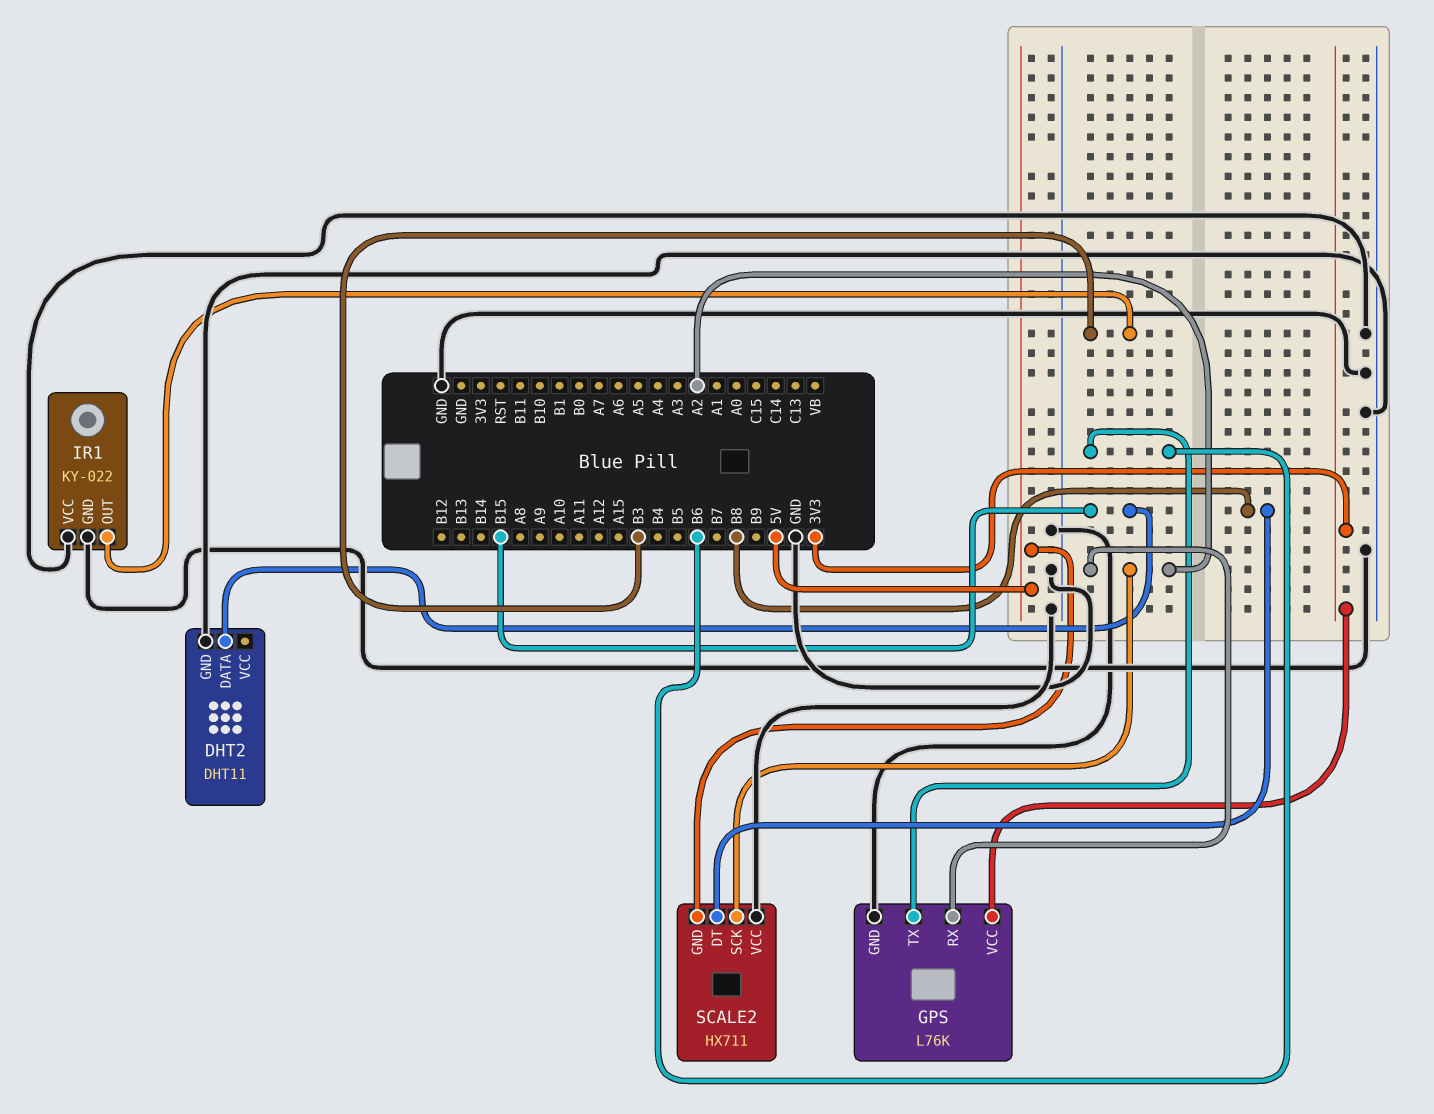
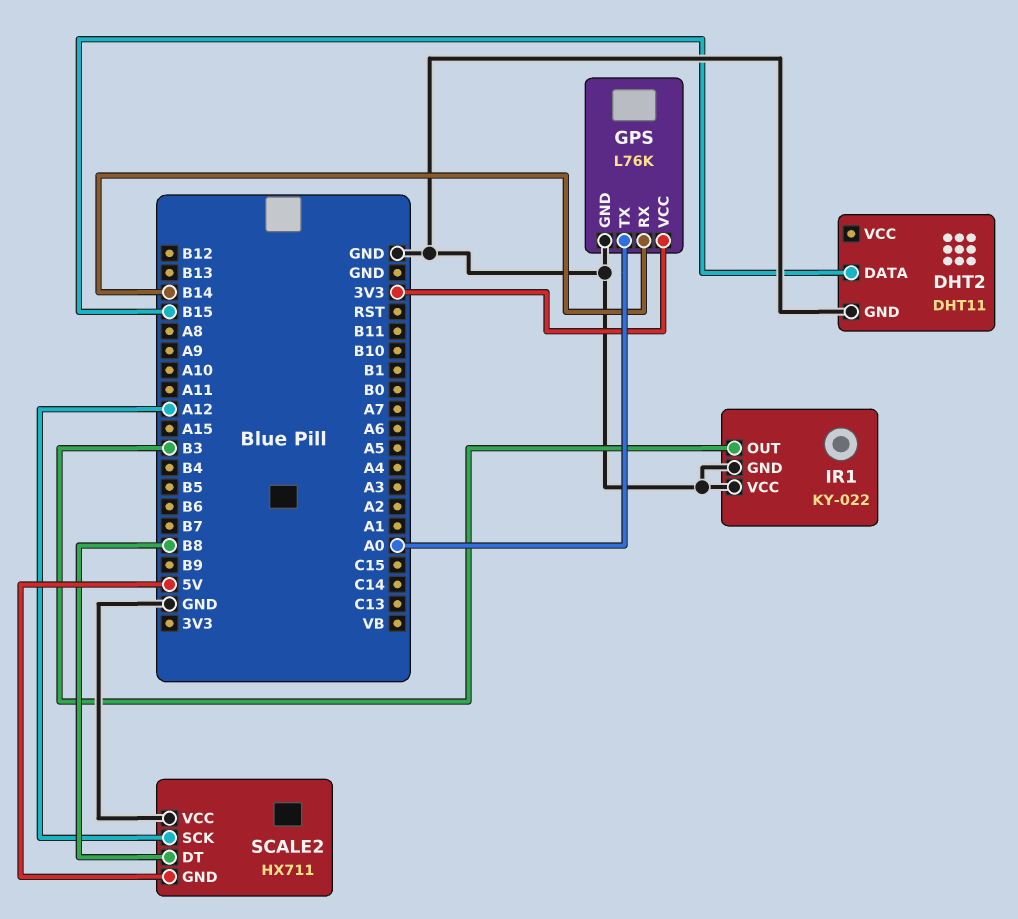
GPS pin RX: A2 -> B14
GPS pin TX: B6 -> A0
SCALE2 pin SCK: A2 -> A12

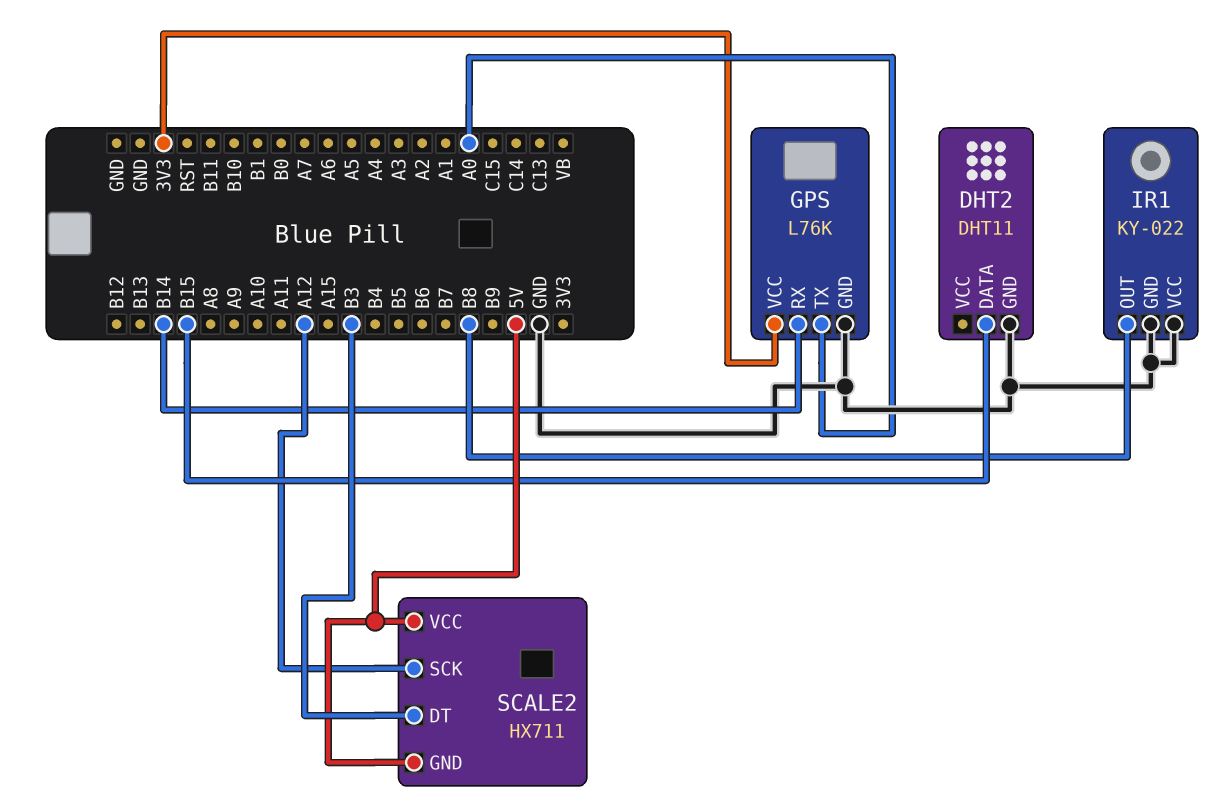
IR1 pin OUT: B3 -> B8
SCALE2 pin DT: B8 -> B3
SCALE2 pin VCC: GND -> 5V

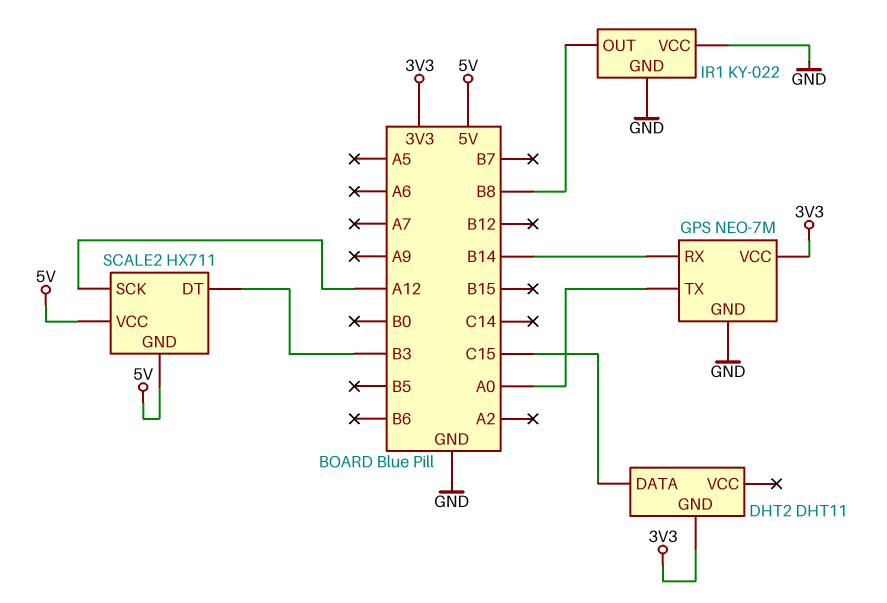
DHT2 pin DATA: B15 -> C15
DHT2 pin GND: GND -> 3V3
GPS: L76K -> NEO-7M

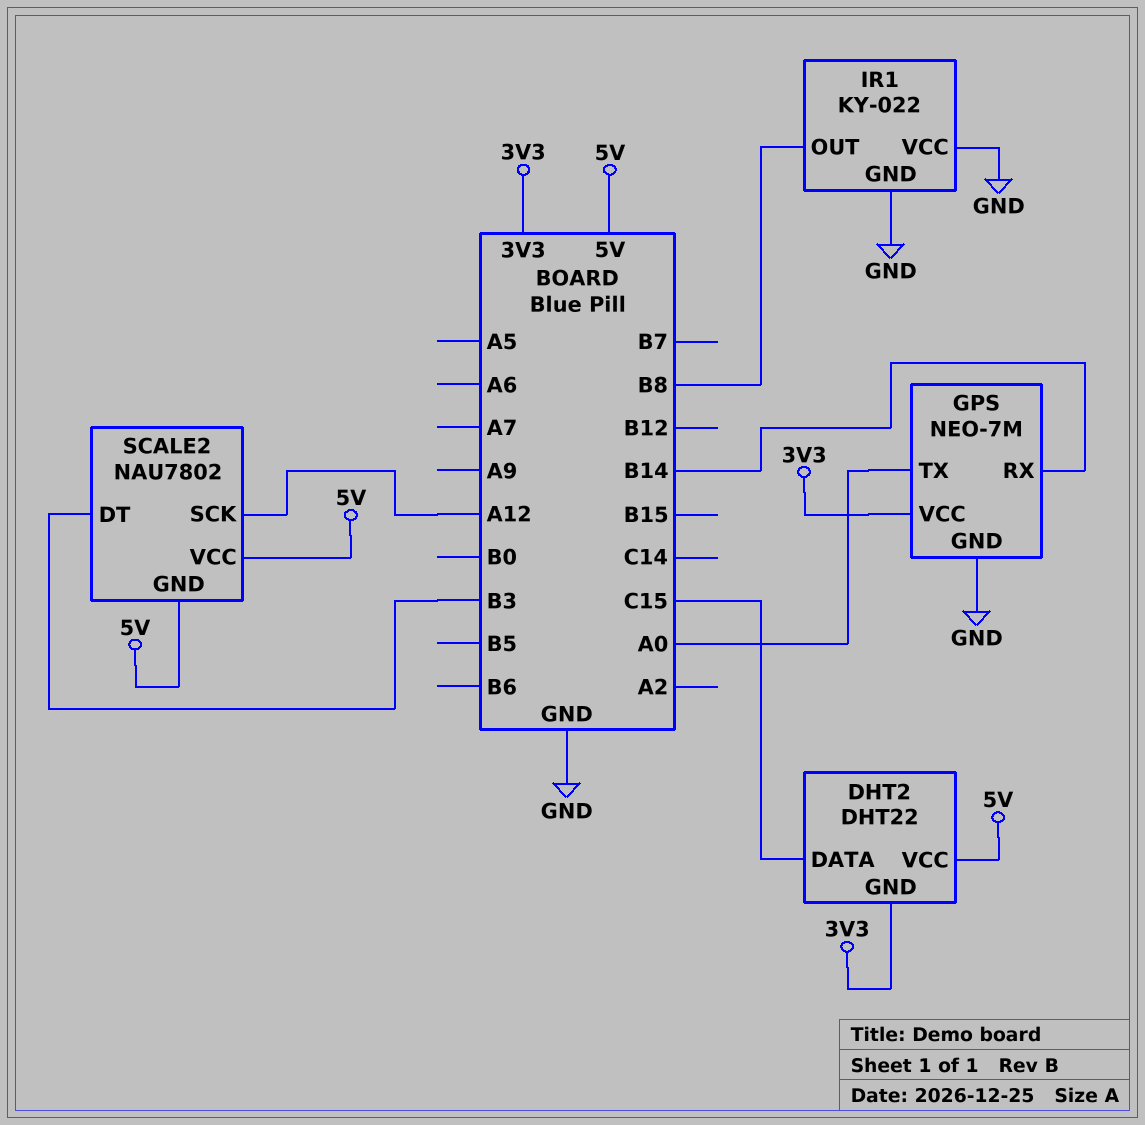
DHT2: DHT11 -> DHT22
DHT2 pin VCC: none -> 5V
SCALE2: HX711 -> NAU7802

